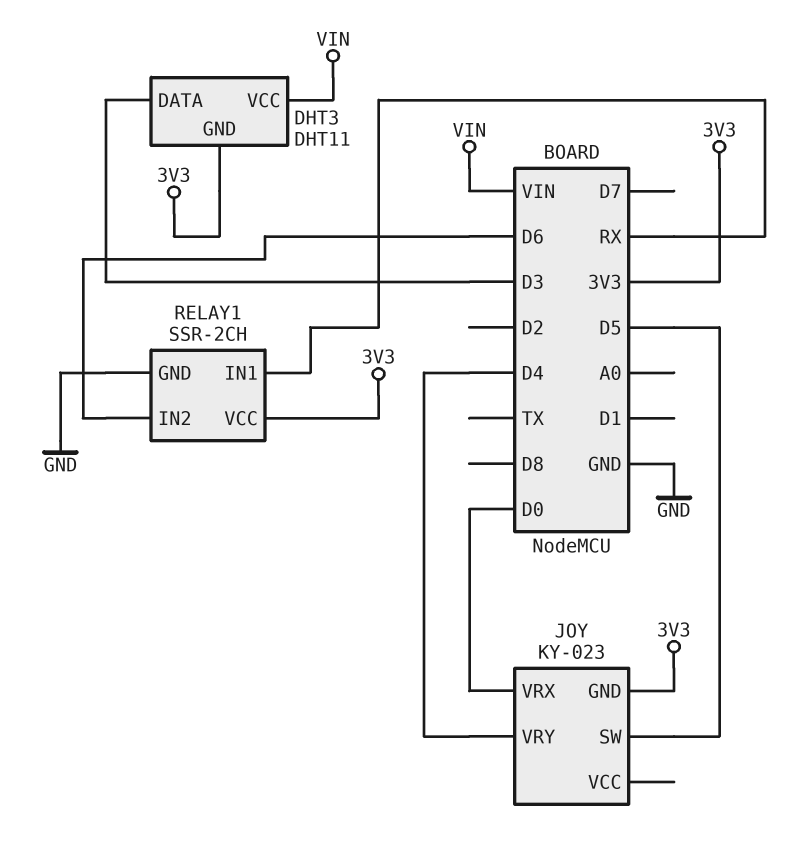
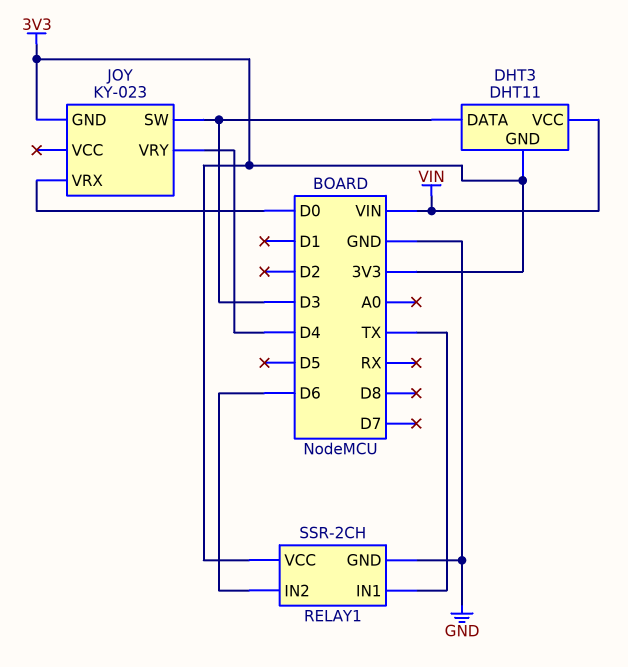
JOY pin SW: D5 -> D3
RELAY1 pin IN1: RX -> TX

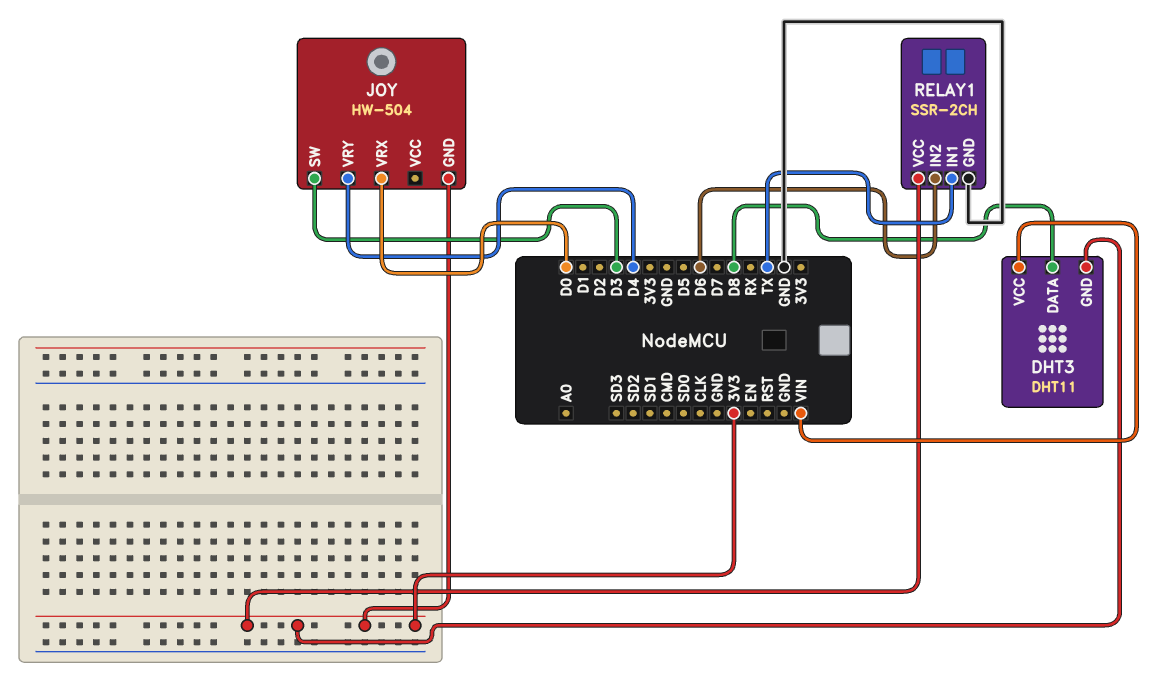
DHT3 pin DATA: D3 -> D8
JOY: KY-023 -> HW-504

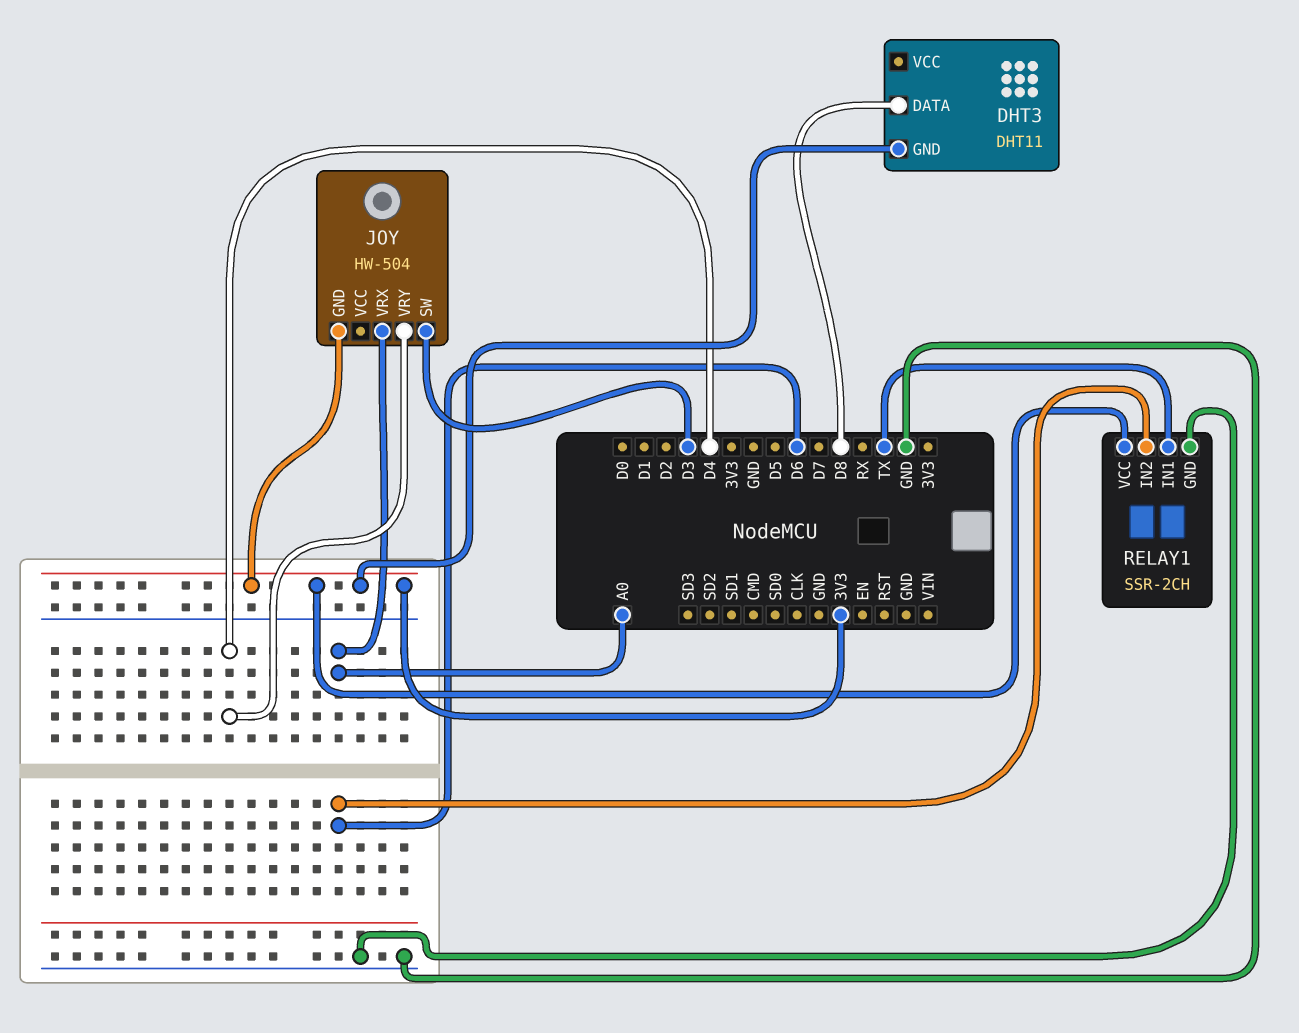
DHT3 pin VCC: VIN -> none
JOY pin VRX: D0 -> A0

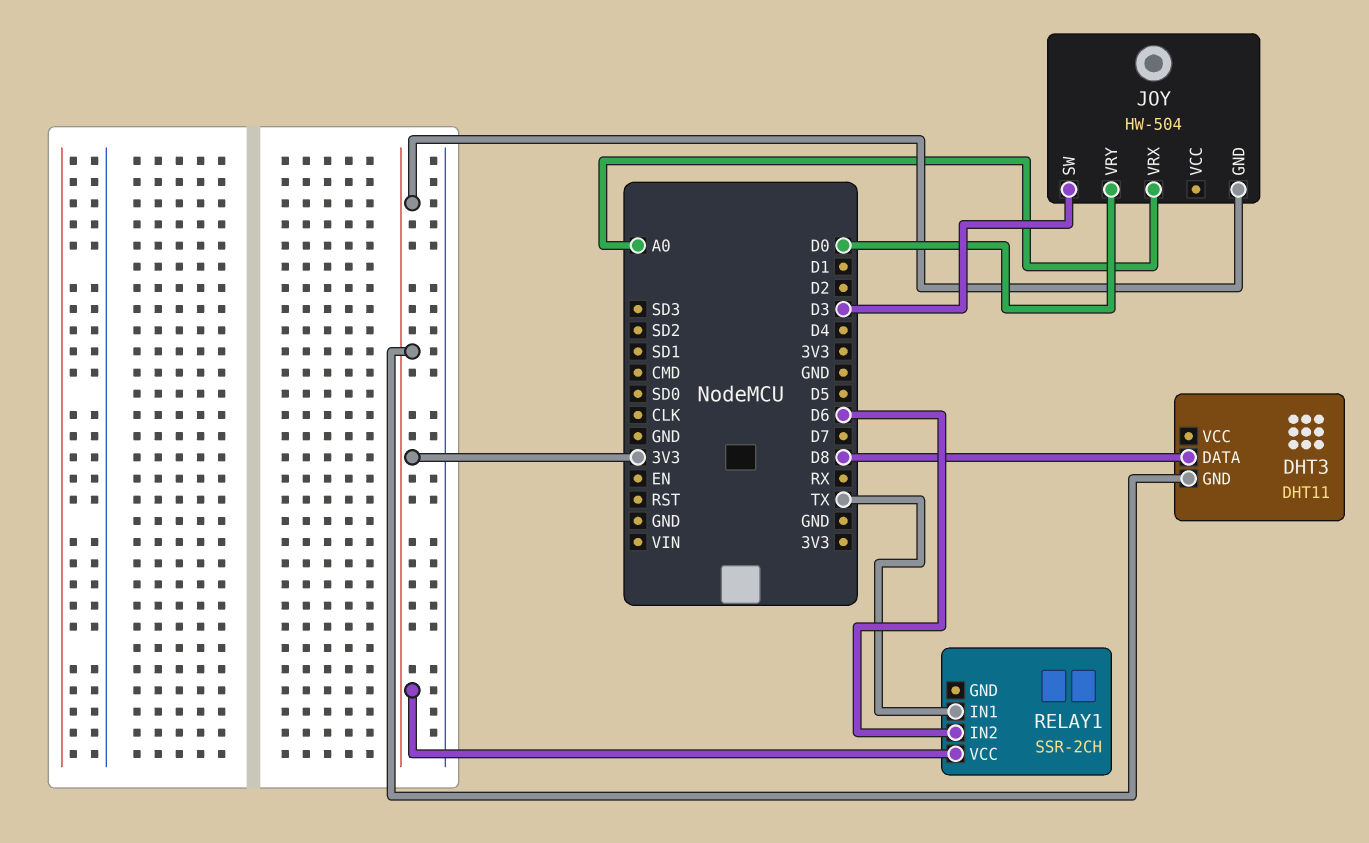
JOY pin VRY: D4 -> D0
RELAY1 pin GND: GND -> none

